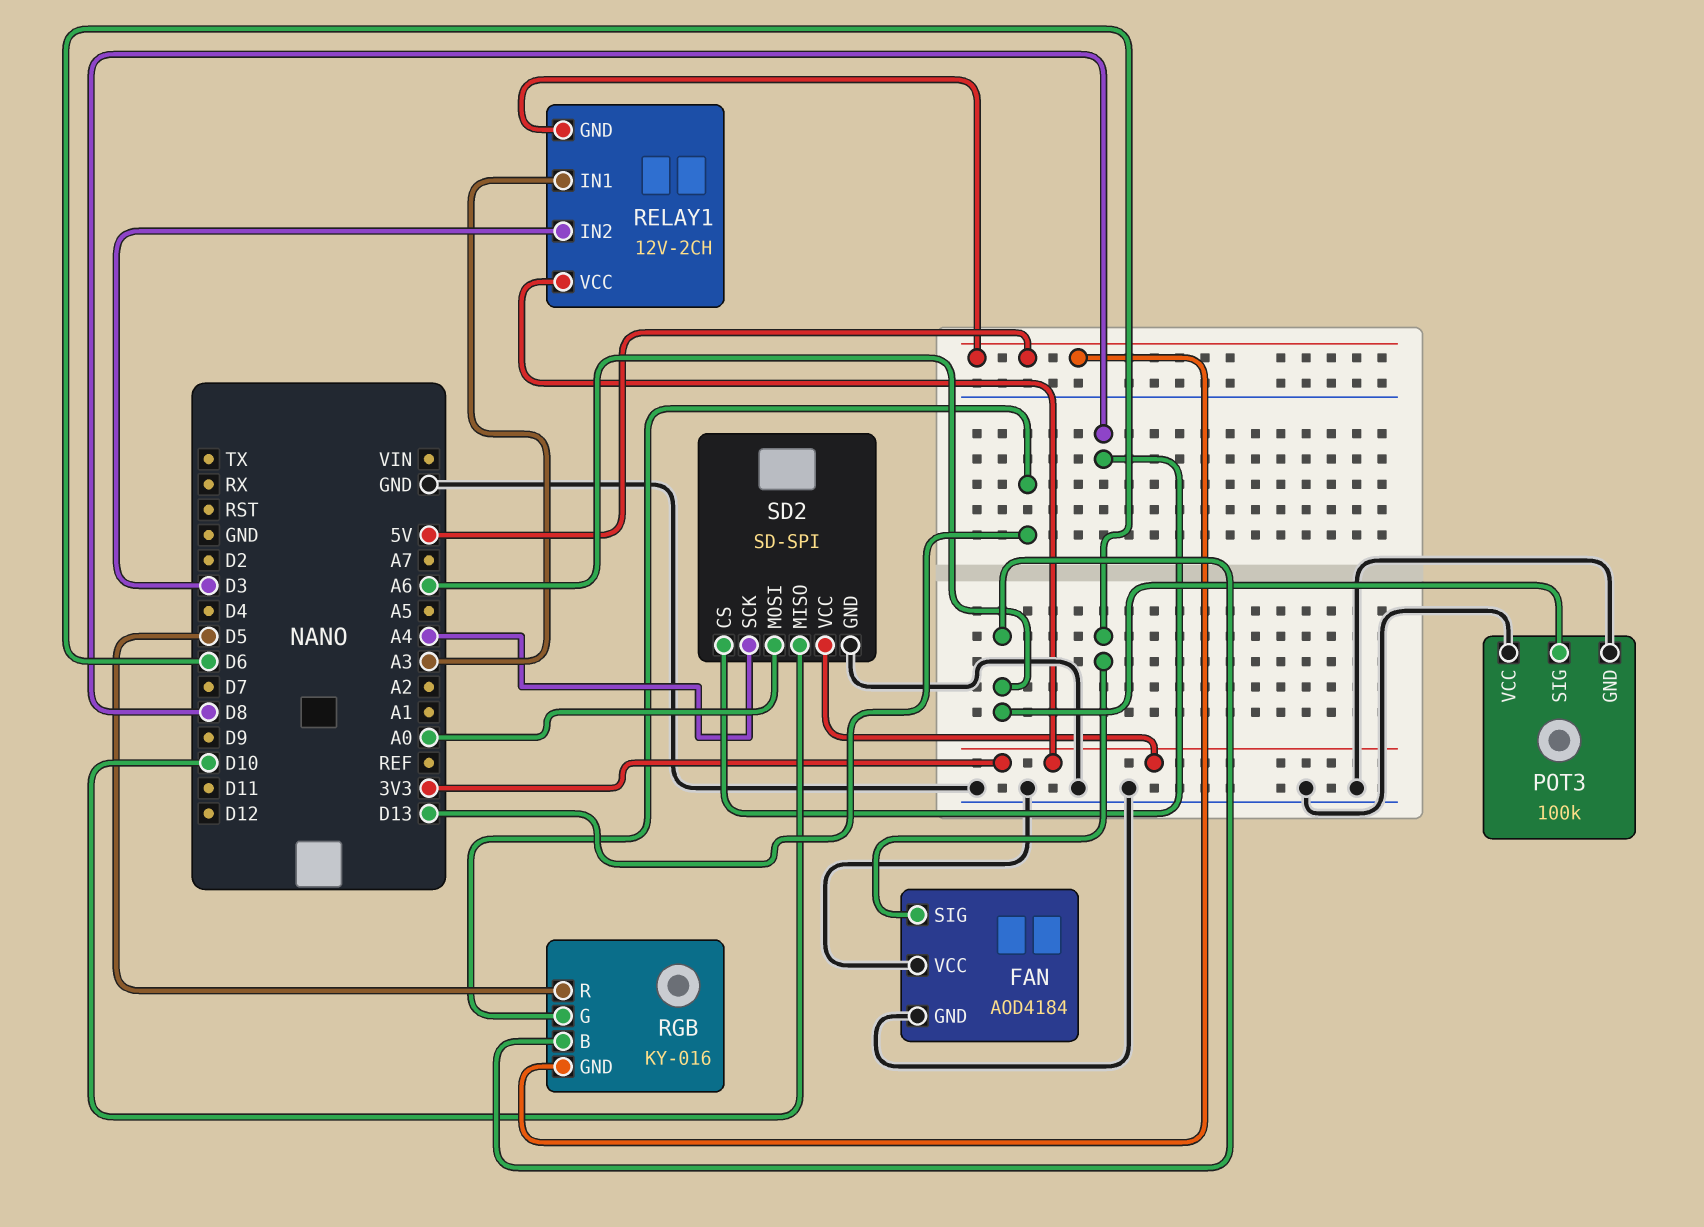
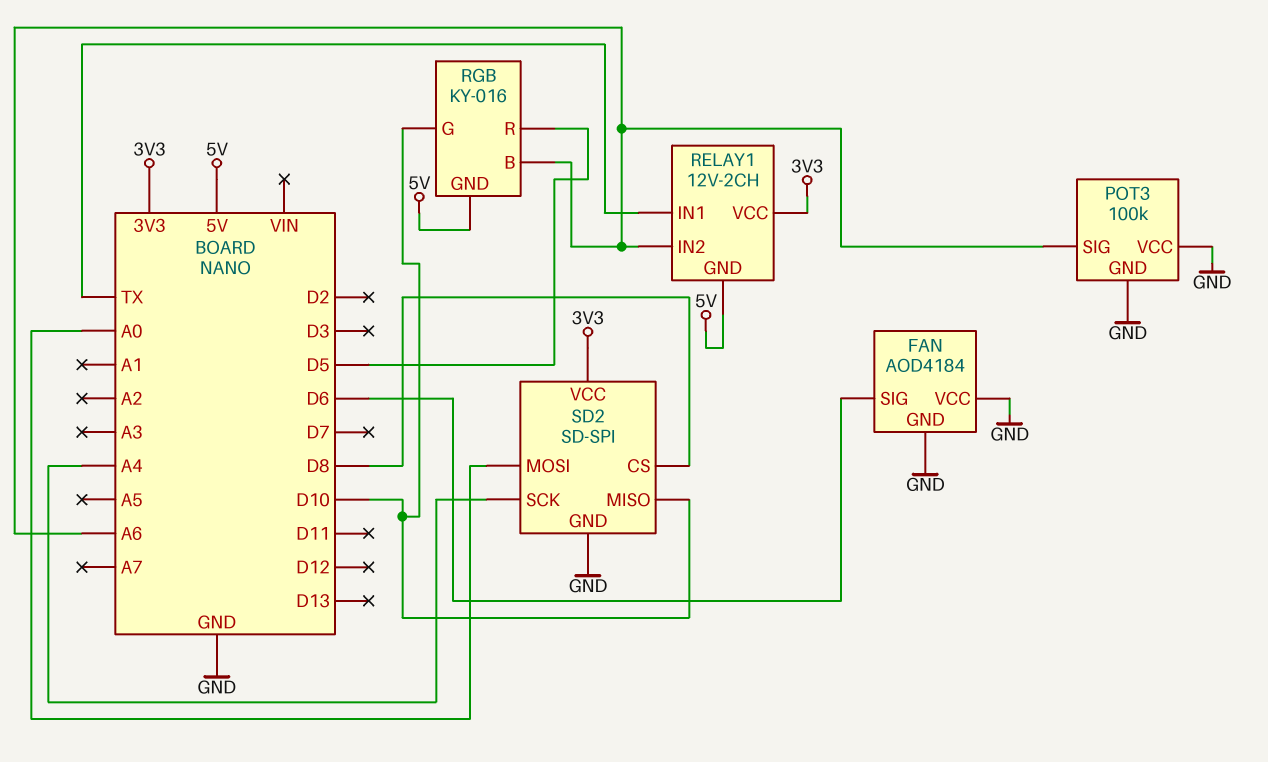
RELAY1 pin IN1: A3 -> TX
RELAY1 pin IN2: D3 -> A6
RGB pin G: D13 -> D10

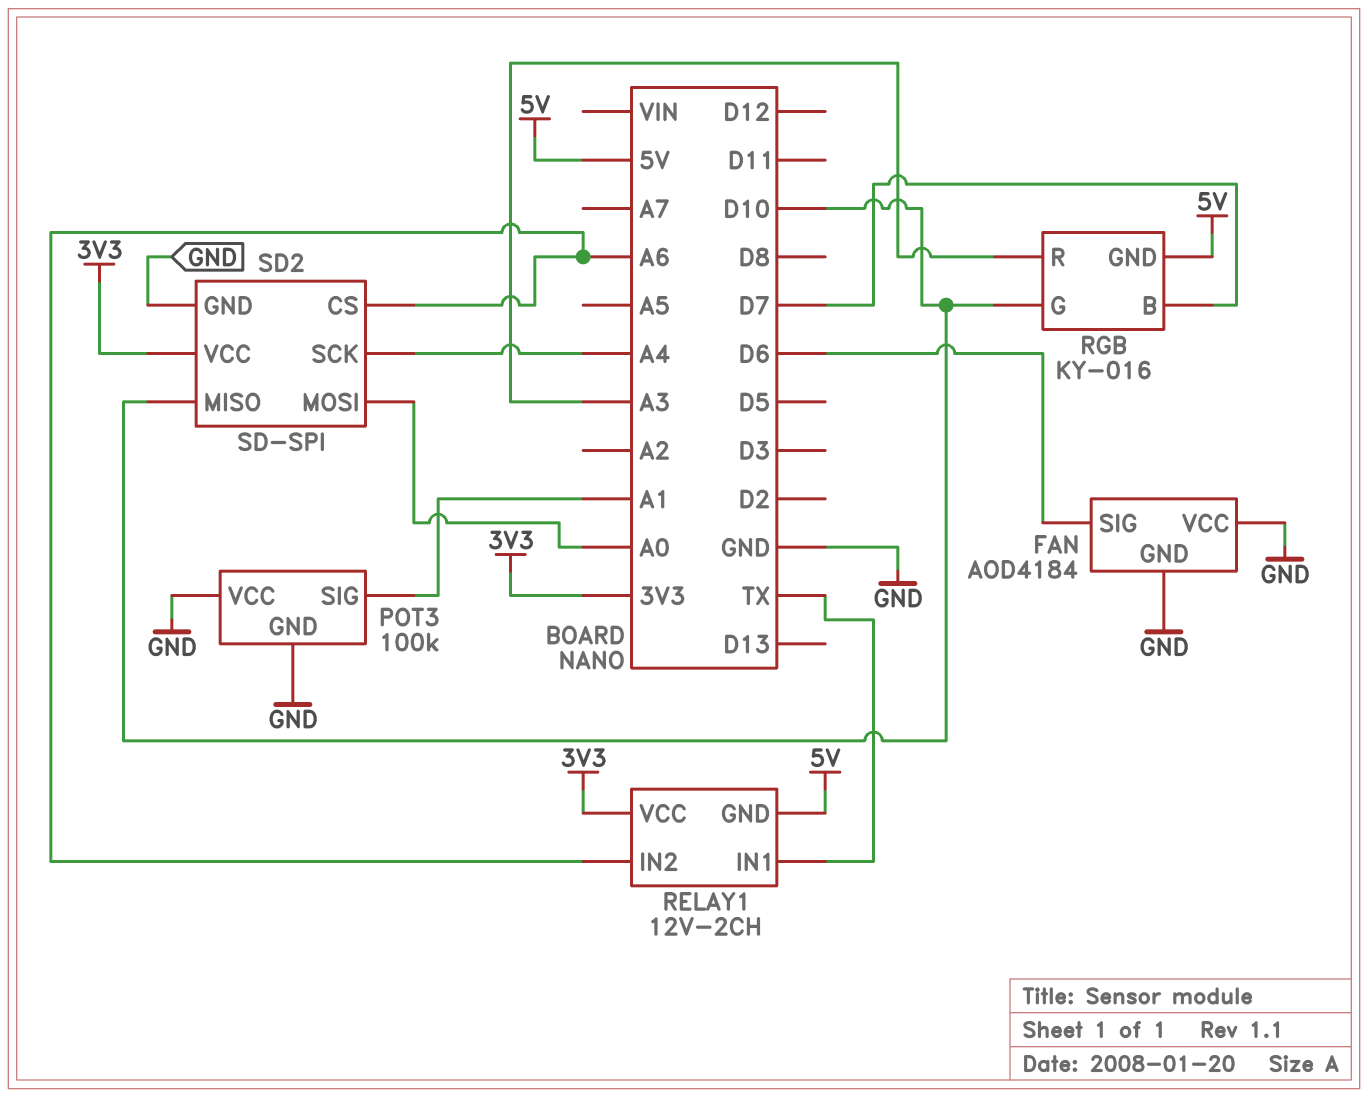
POT3 pin SIG: A6 -> A1
RGB pin B: A6 -> D7
RGB pin R: D5 -> A3
SD2 pin CS: D8 -> A6

